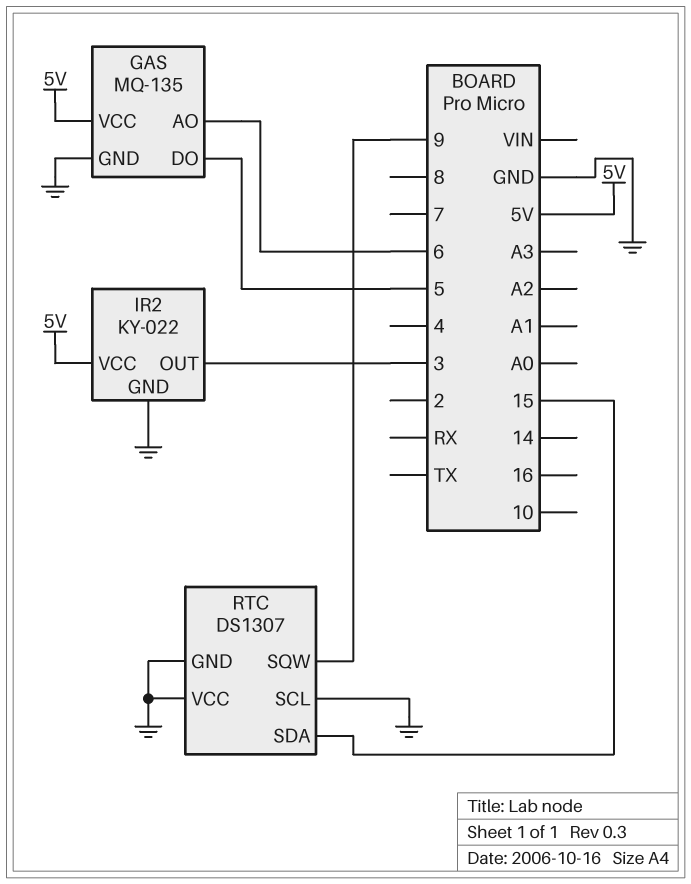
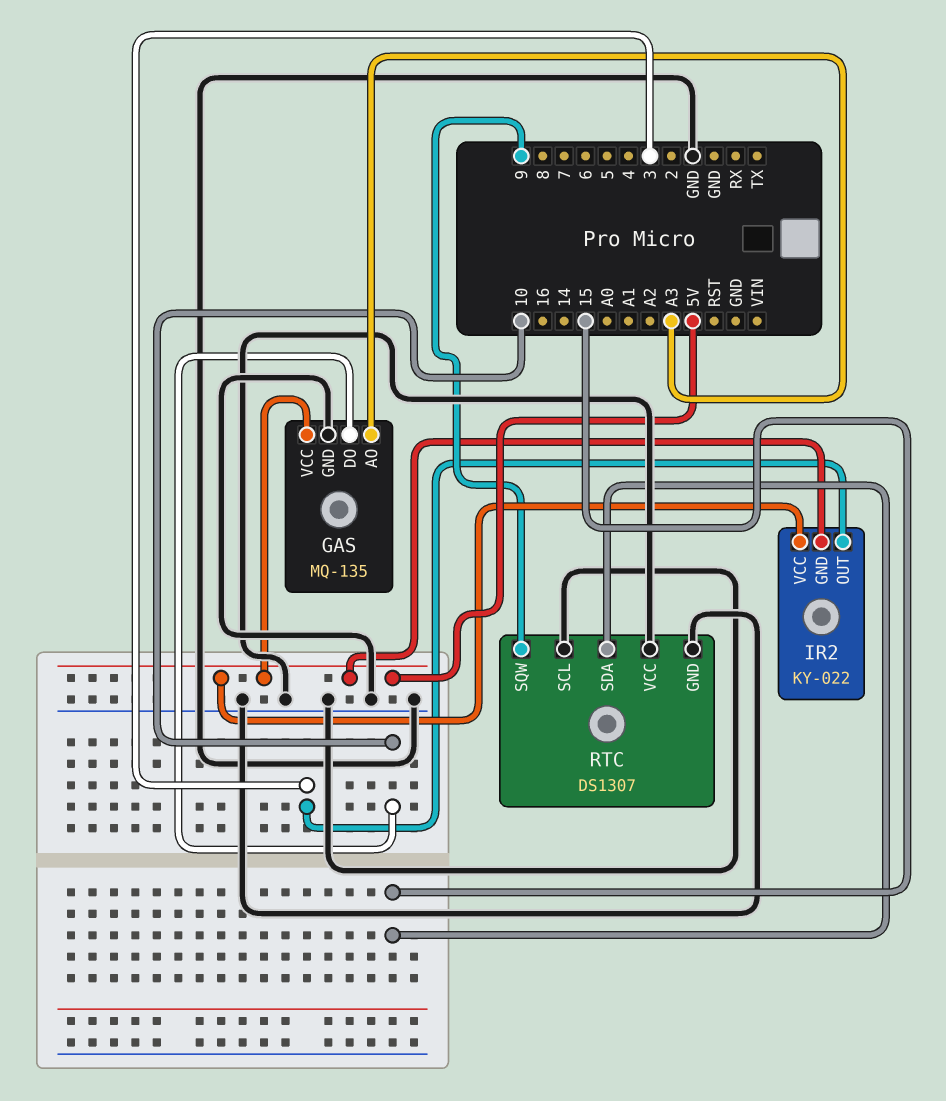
GAS pin AO: 6 -> A3
GAS pin DO: 5 -> 10
IR2 pin GND: GND -> 5V

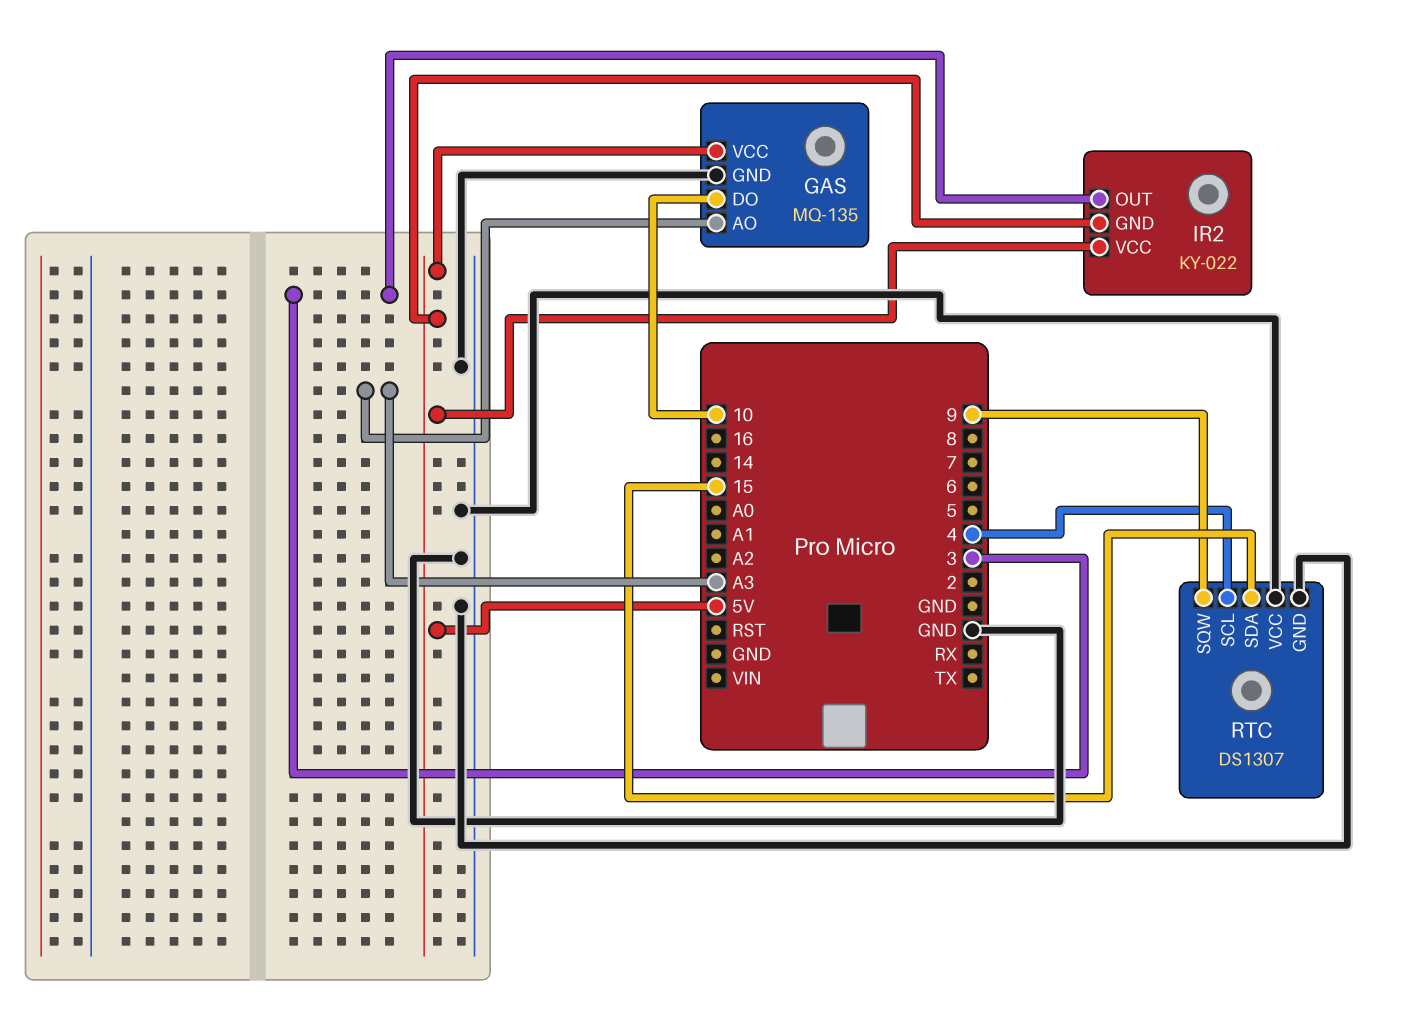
RTC pin SCL: GND -> 4

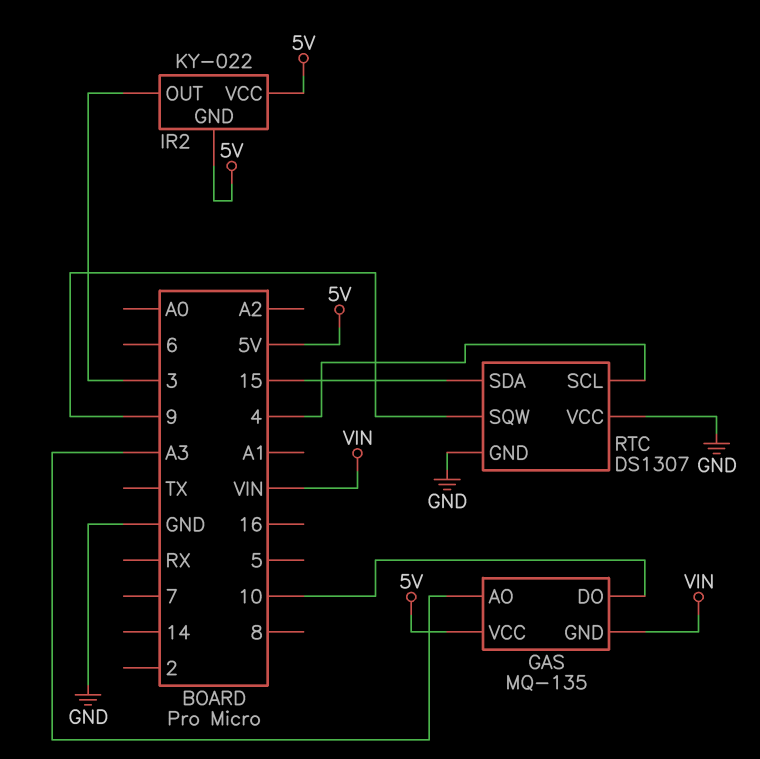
GAS pin GND: GND -> VIN

